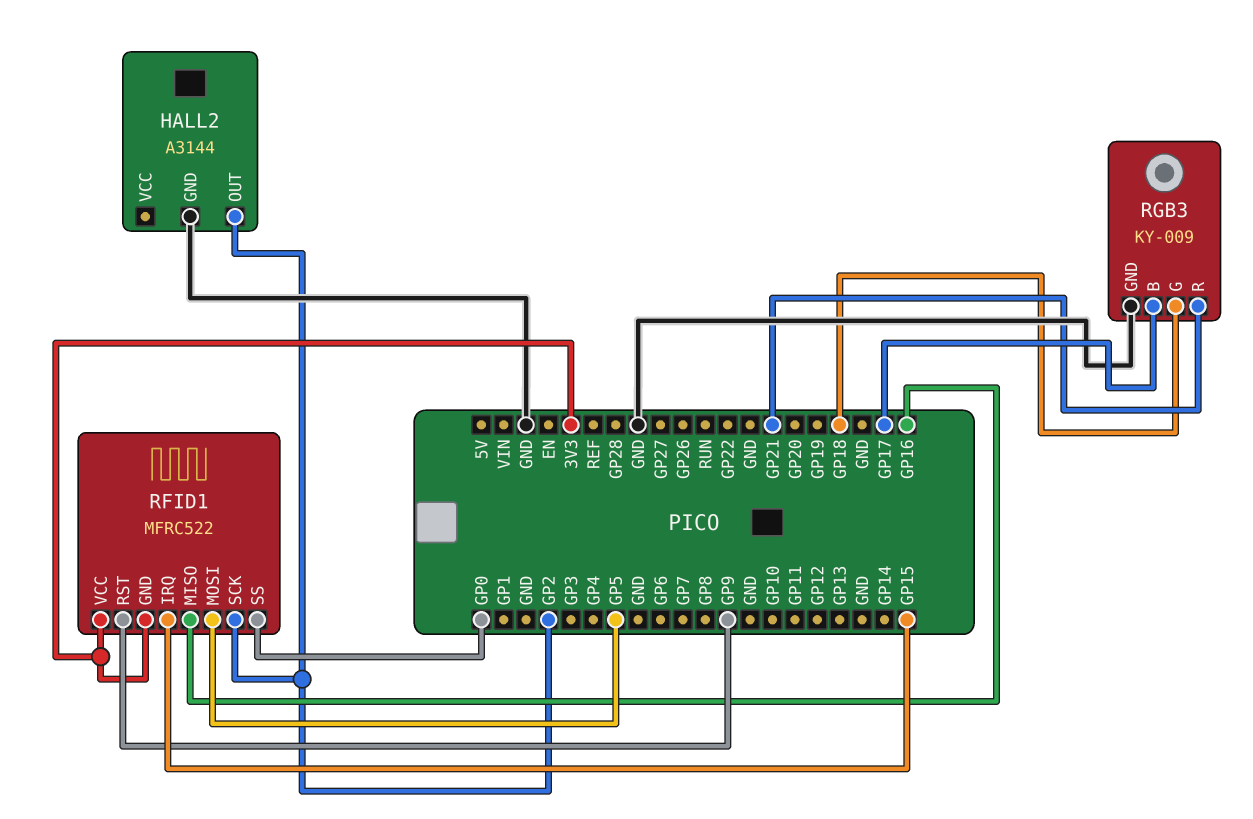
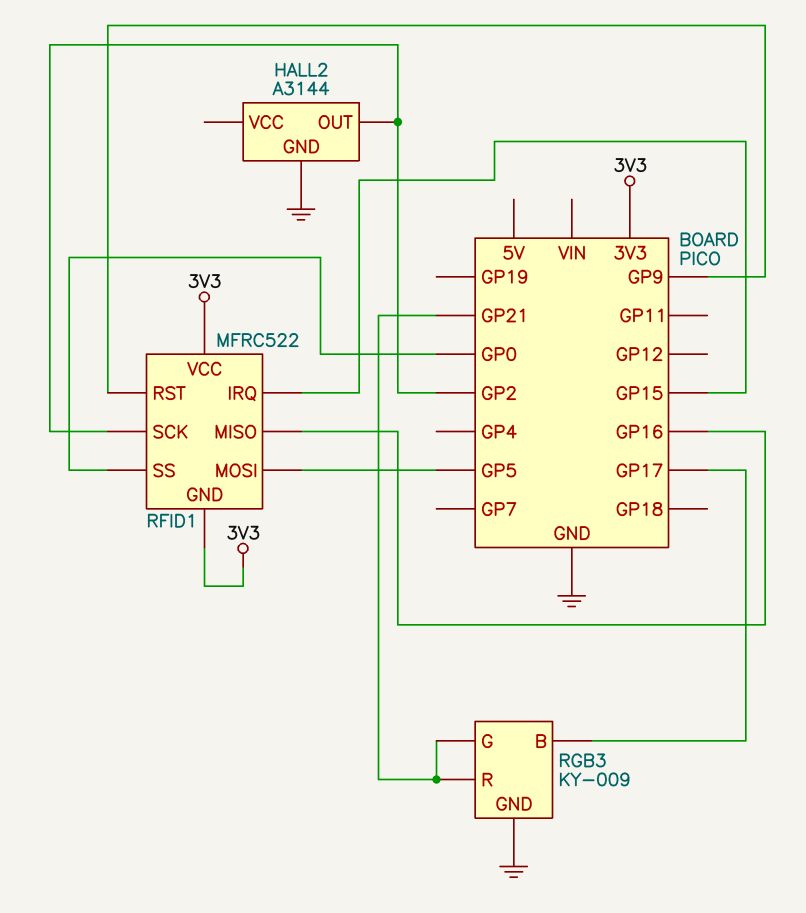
RGB3 pin G: GP18 -> GP21

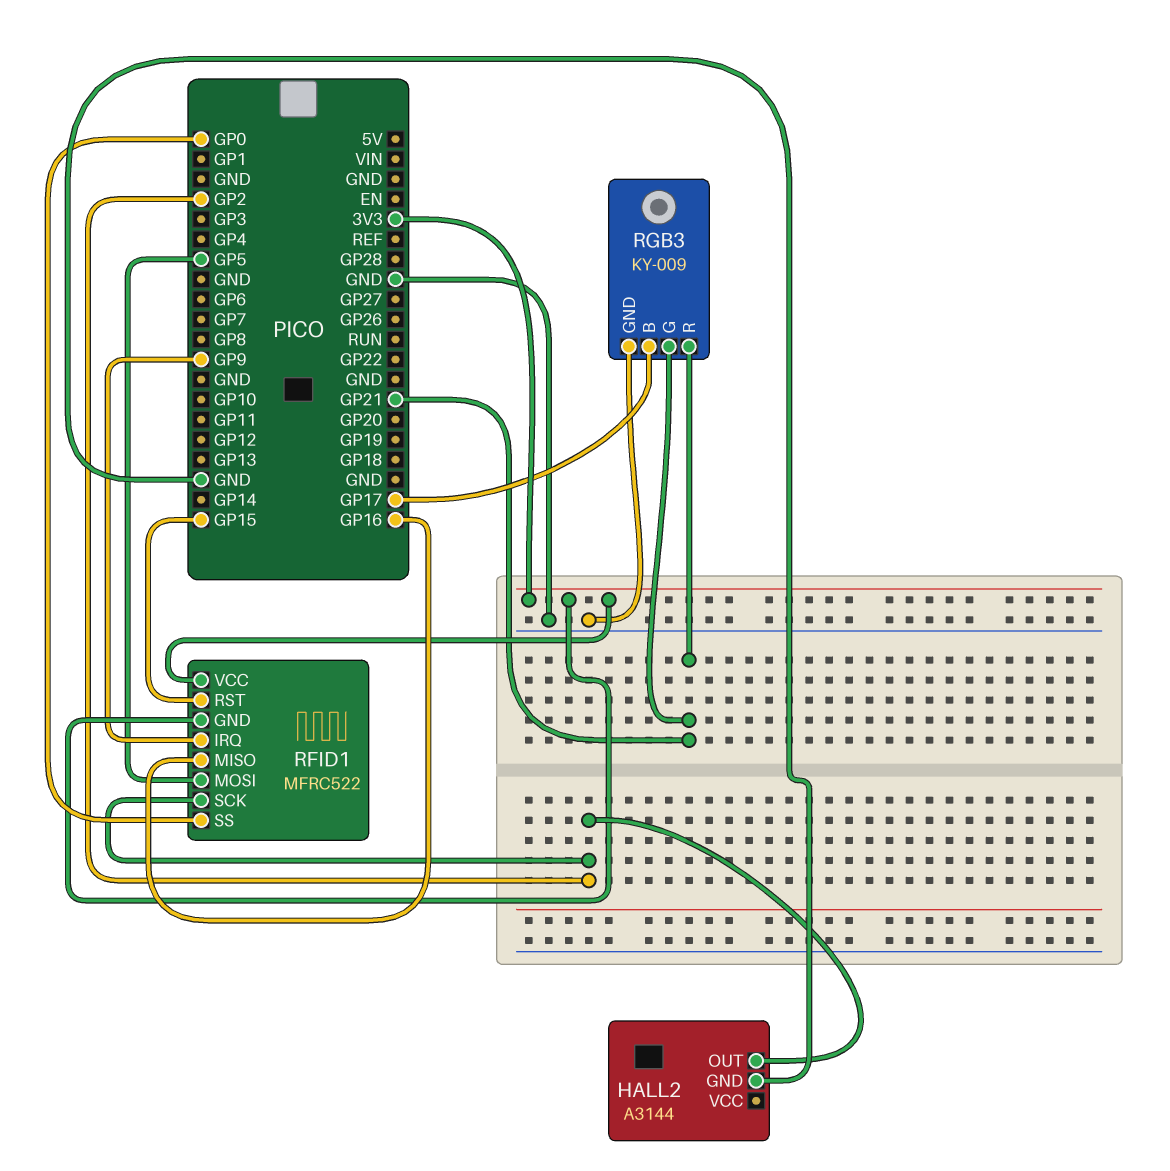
RFID1 pin IRQ: GP15 -> GP9
RFID1 pin RST: GP9 -> GP15

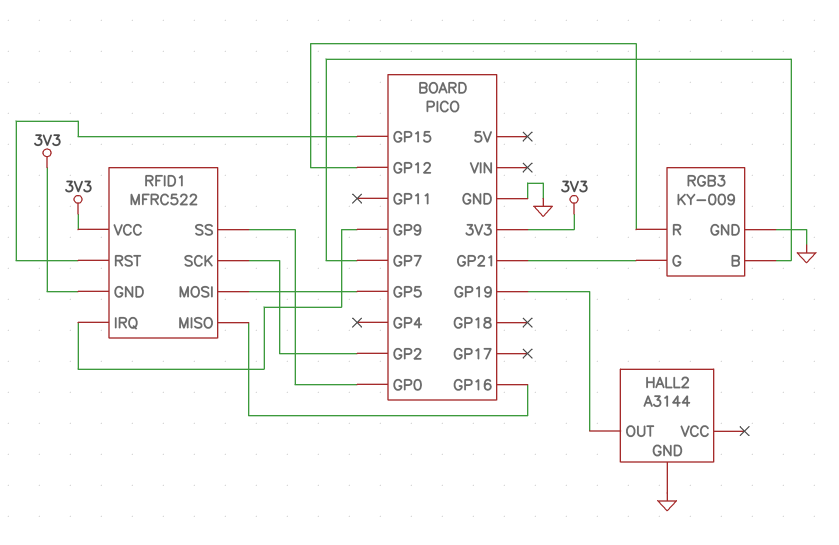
HALL2 pin OUT: GP2 -> GP19
RGB3 pin B: GP17 -> GP7
RGB3 pin R: GP21 -> GP12

